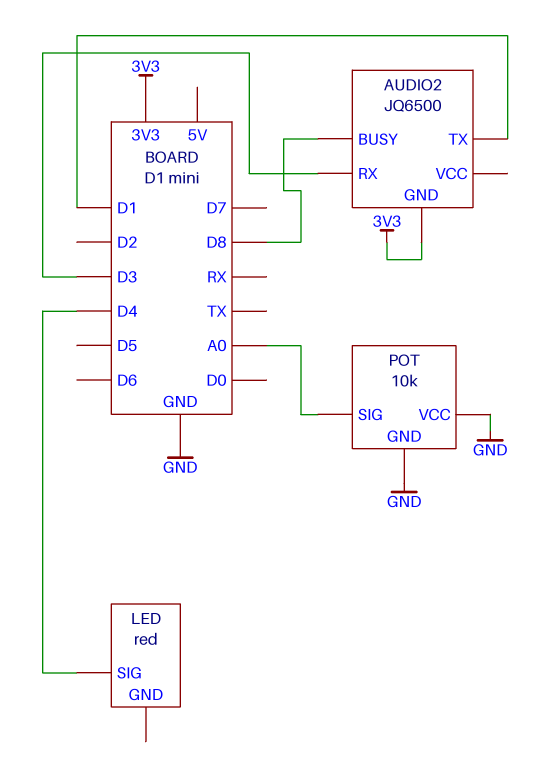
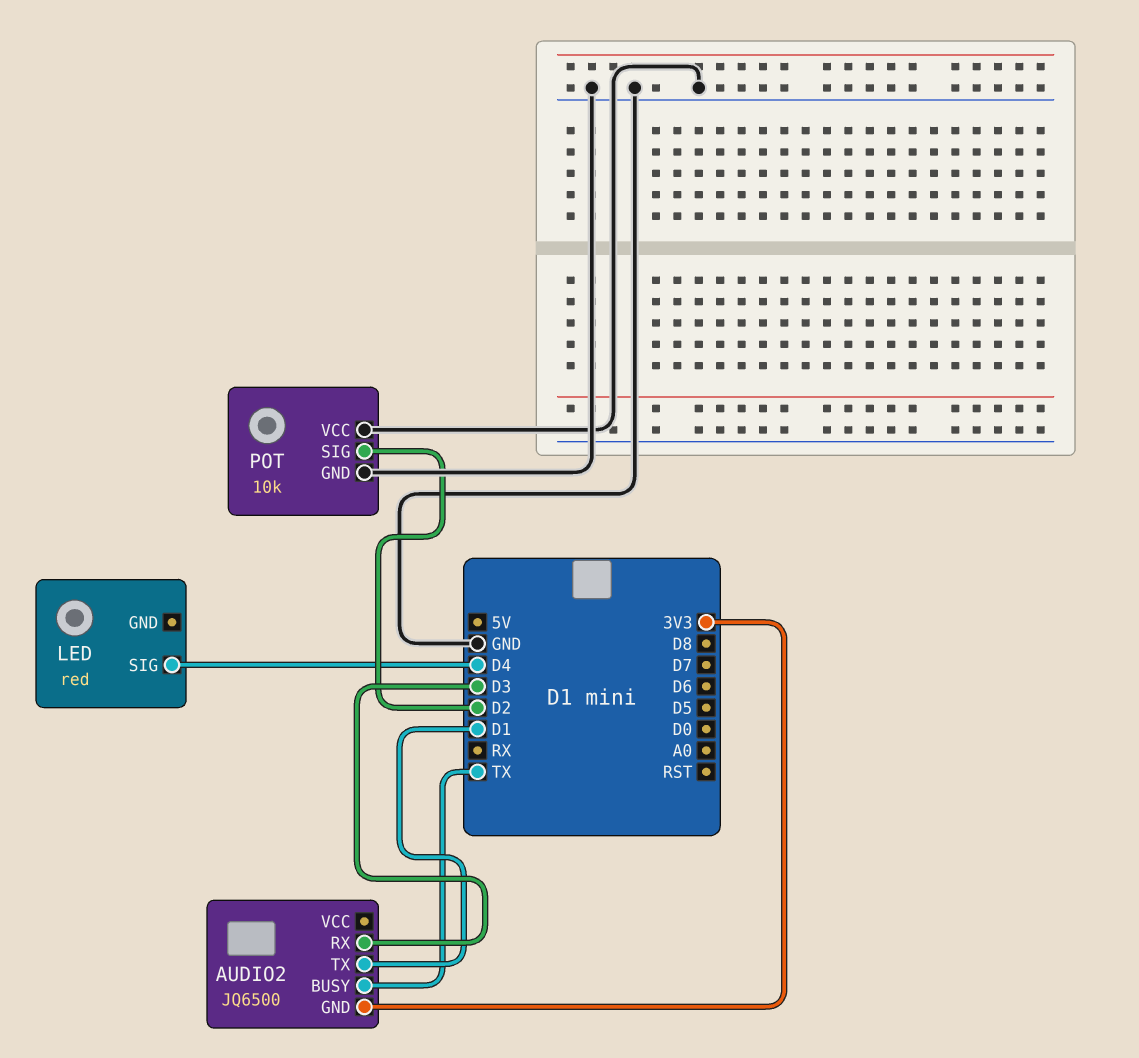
AUDIO2 pin BUSY: D8 -> TX
POT pin SIG: A0 -> D2

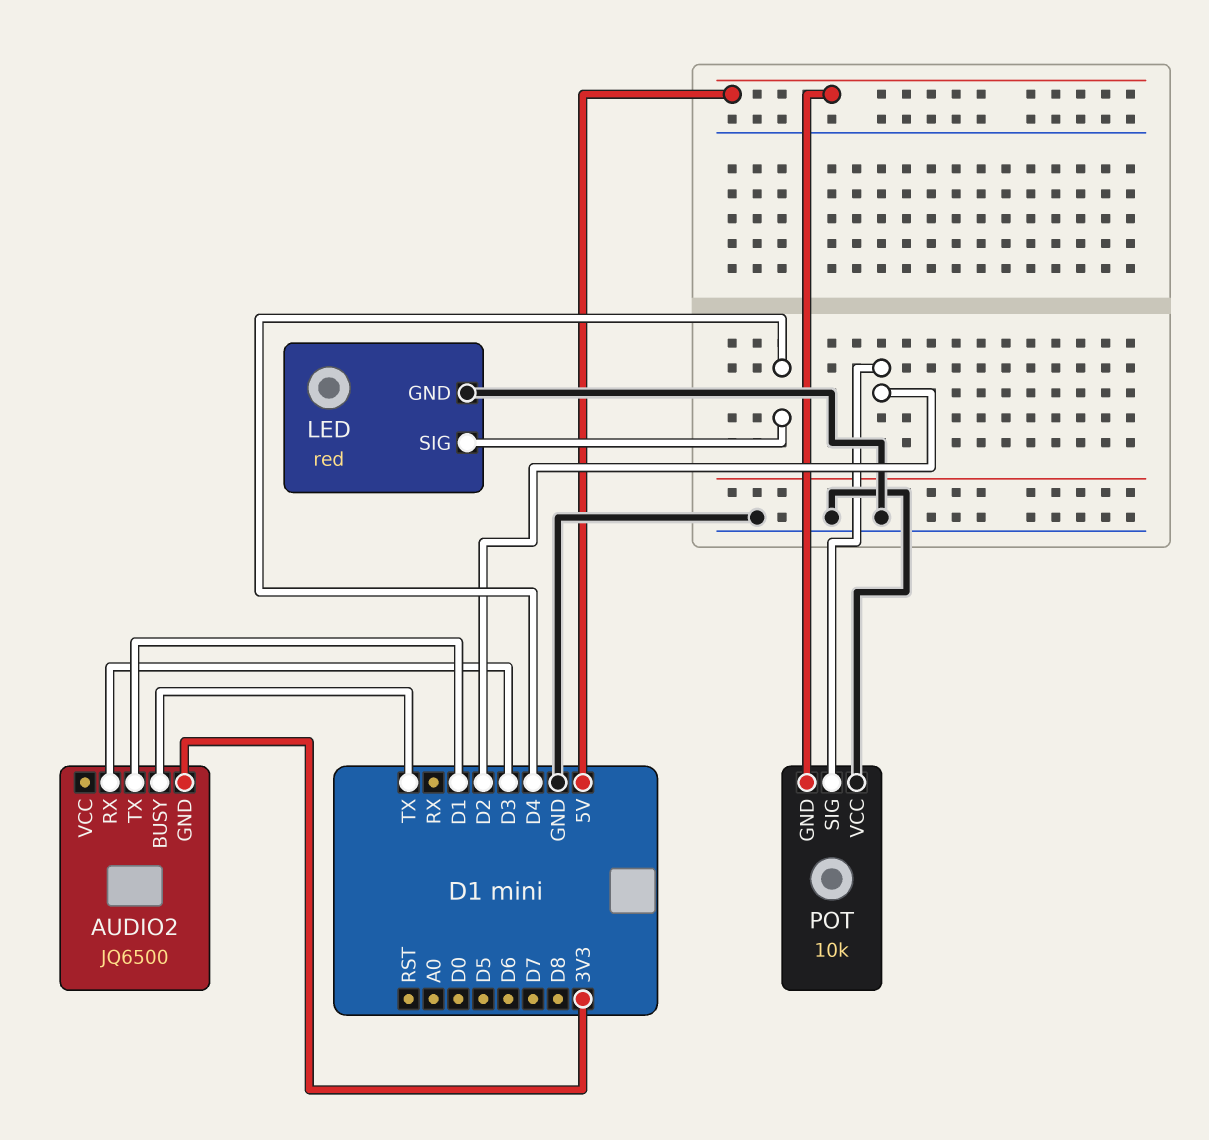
LED pin GND: none -> GND
POT pin GND: GND -> 5V

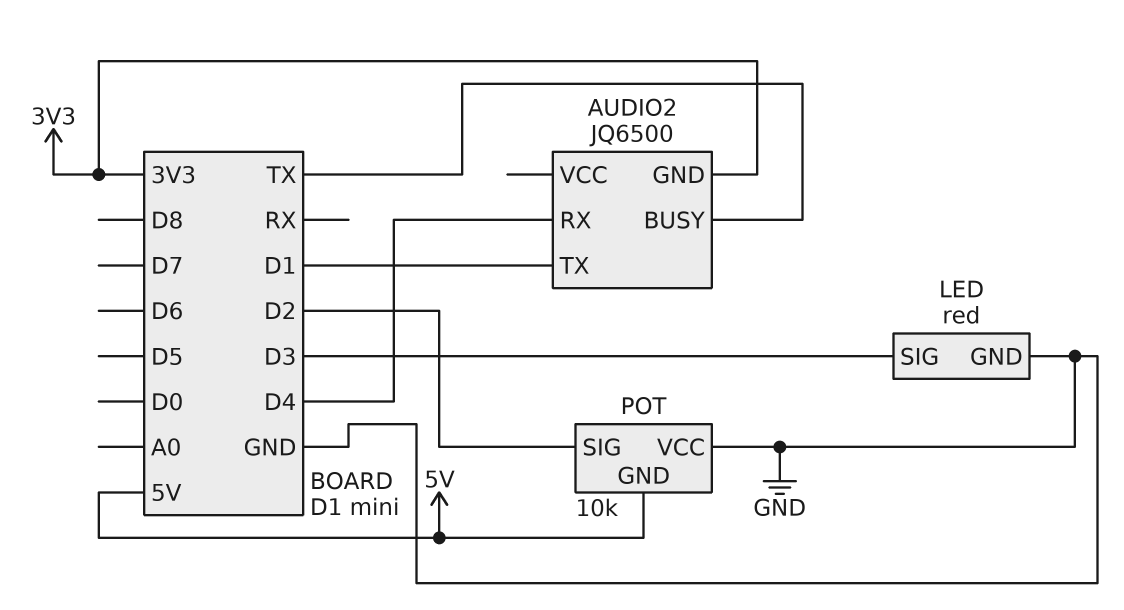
AUDIO2 pin RX: D3 -> D4
LED pin SIG: D4 -> D3

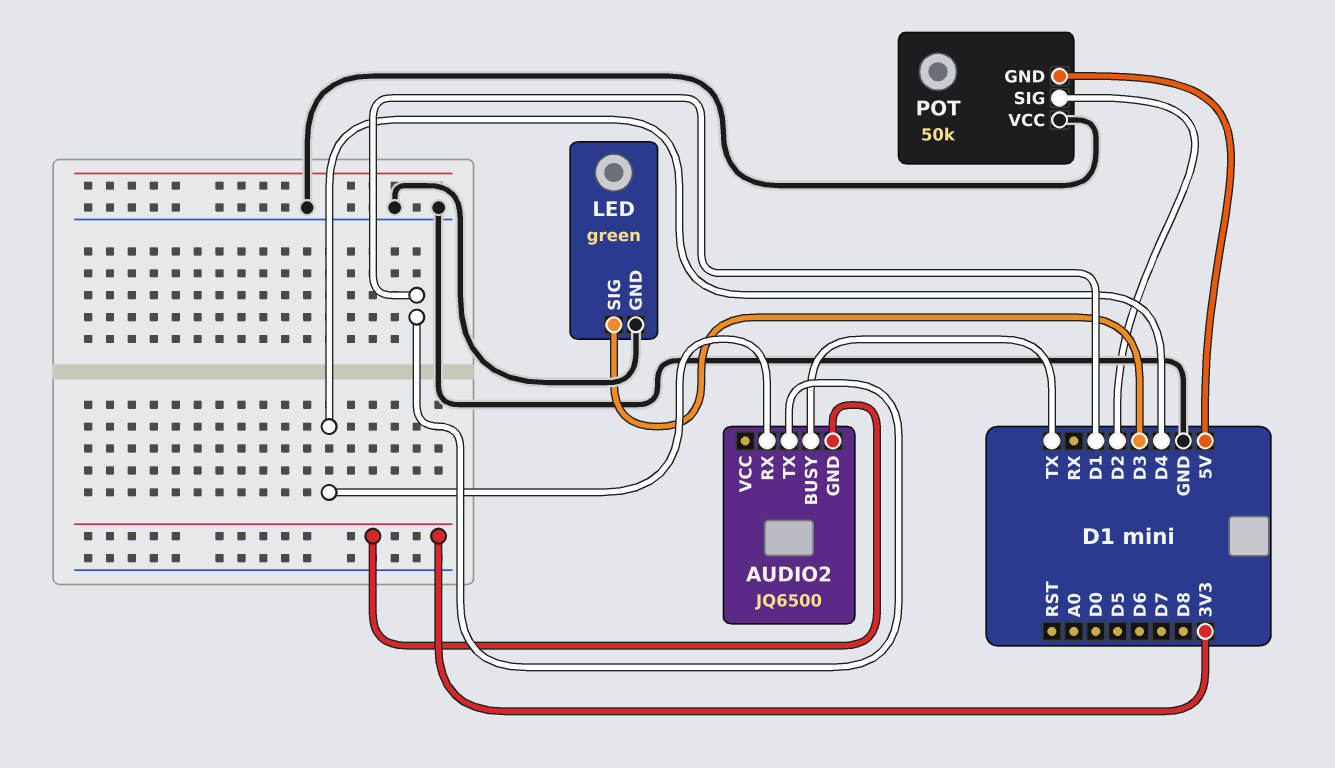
LED: red -> green
POT: 10k -> 50k

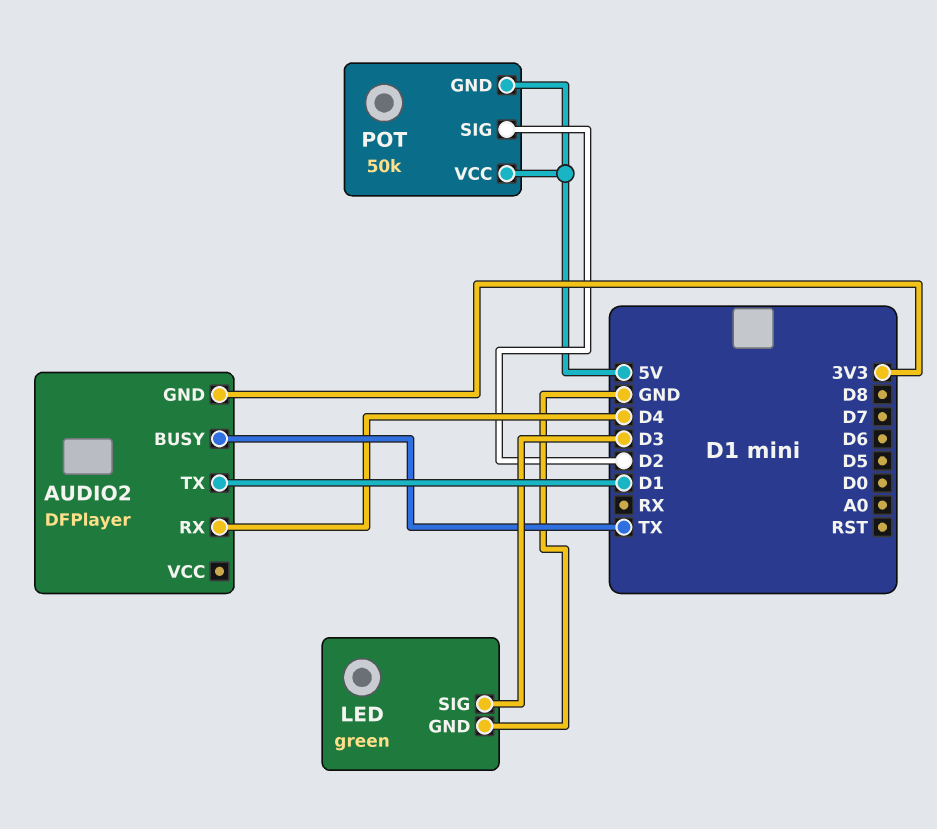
AUDIO2: JQ6500 -> DFPlayer
POT pin VCC: GND -> 5V

